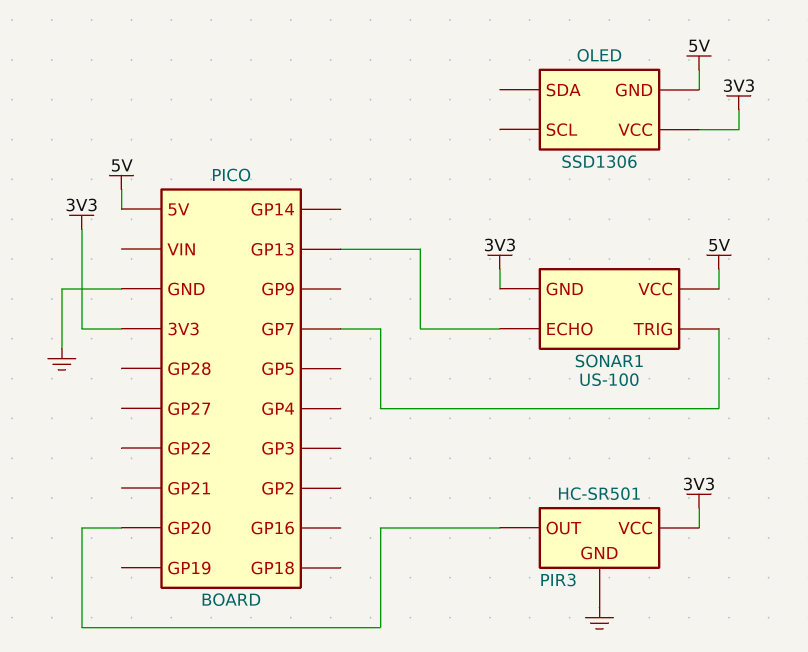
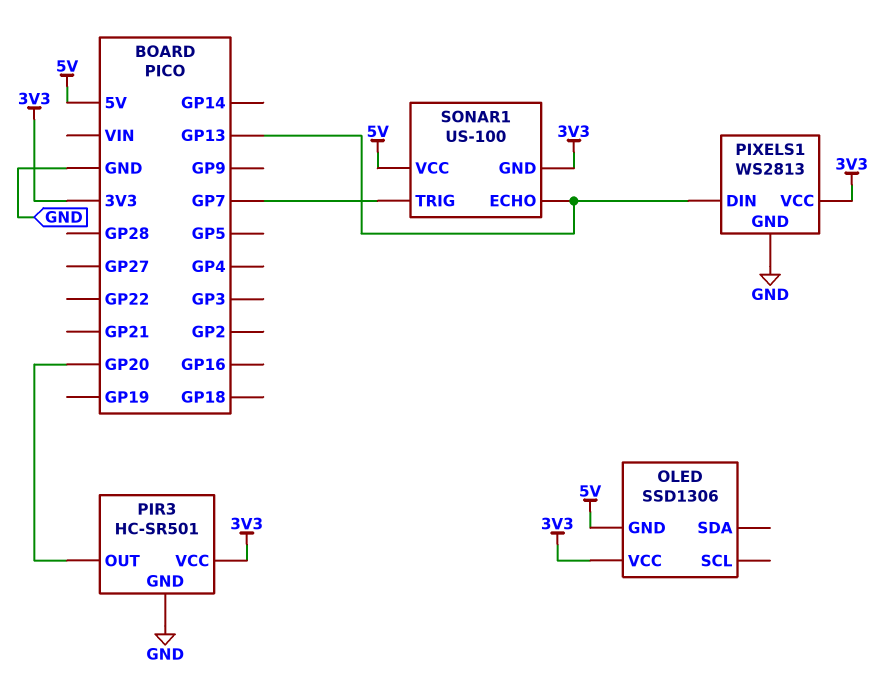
PIXELS1: none -> WS2813
PIXELS1 pin DIN: none -> GP13
PIXELS1 pin GND: none -> GND
PIXELS1 pin VCC: none -> 3V3

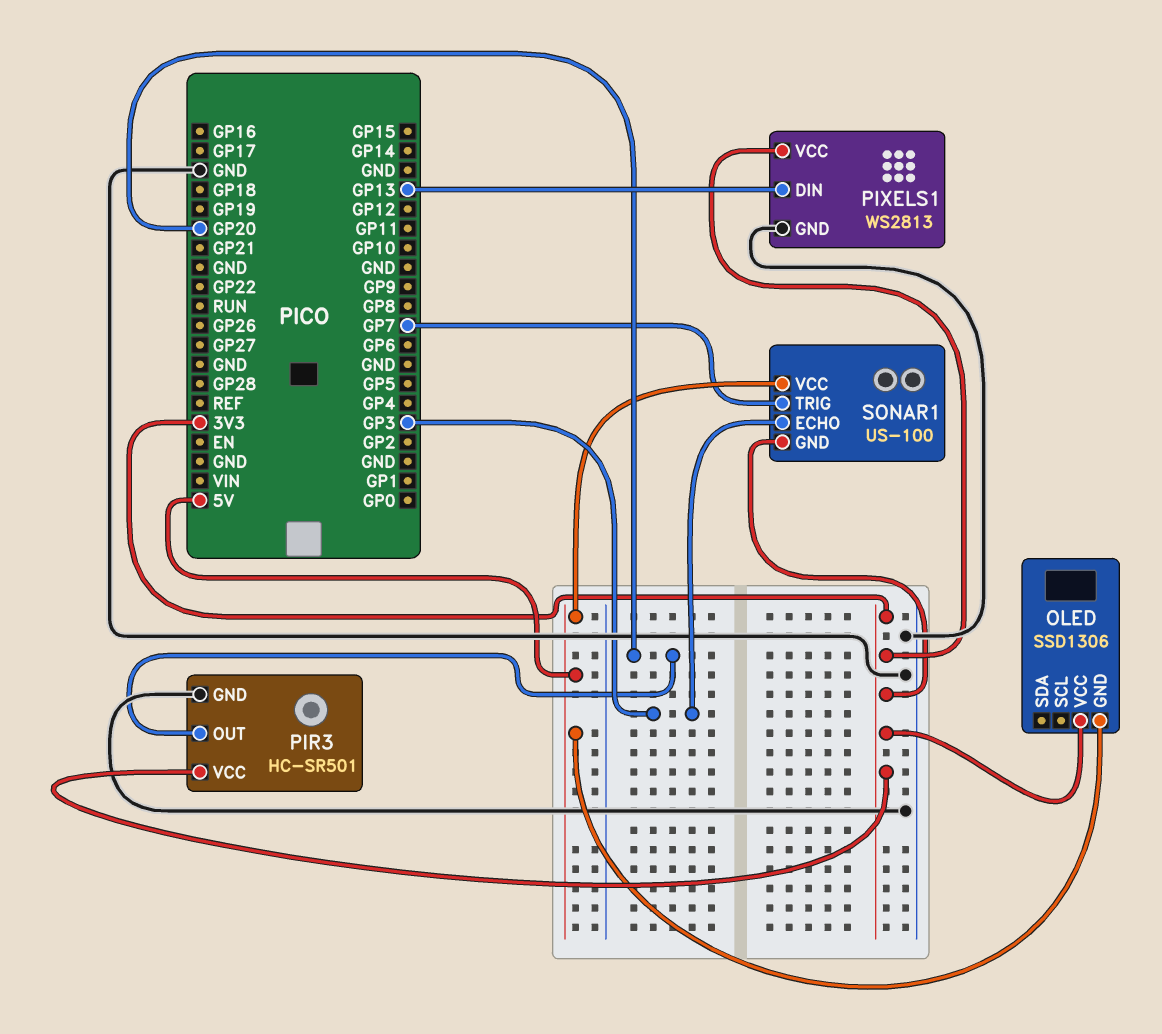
SONAR1 pin ECHO: GP13 -> GP3

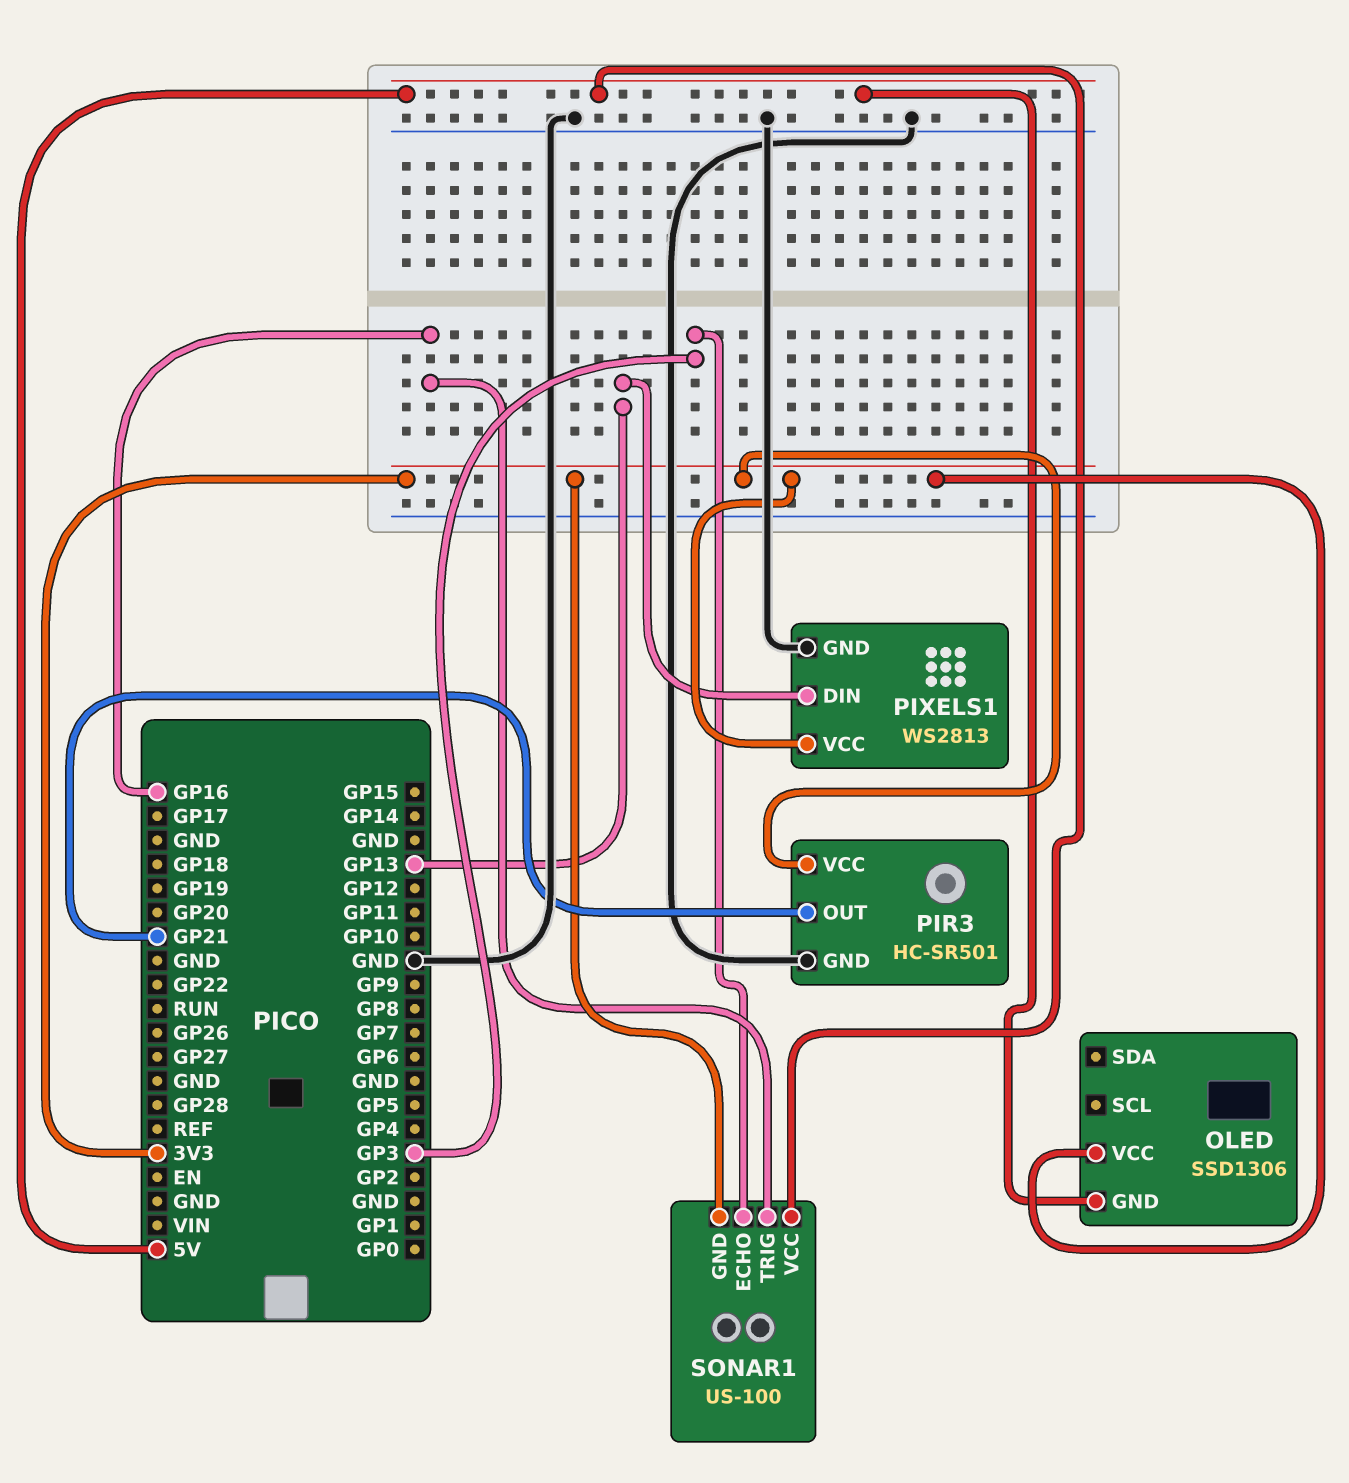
PIR3 pin OUT: GP20 -> GP21
SONAR1 pin TRIG: GP7 -> GP16

